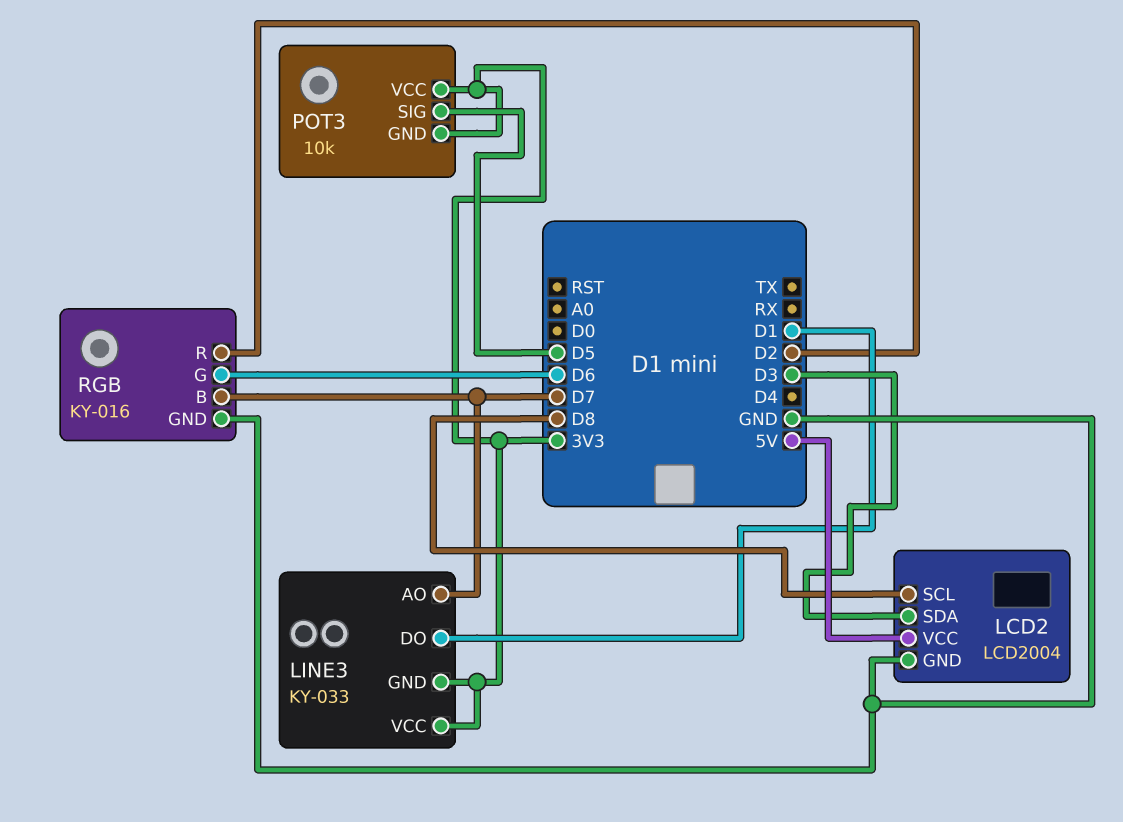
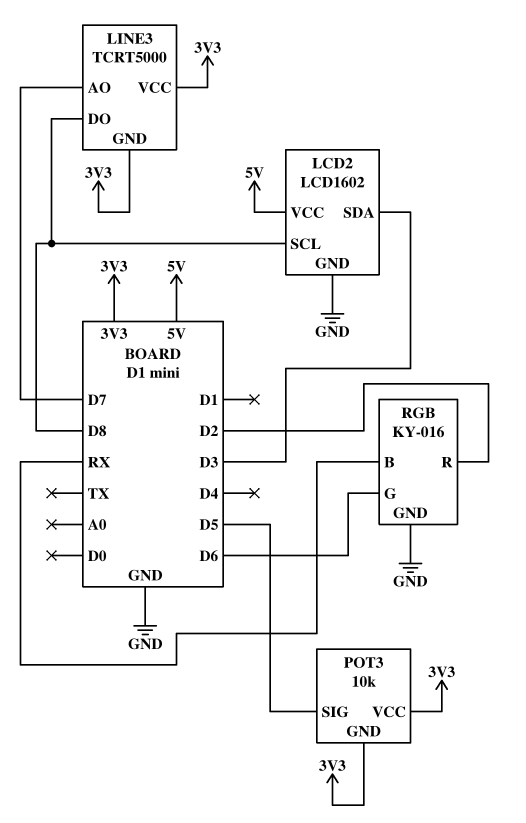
LCD2: LCD2004 -> LCD1602
LINE3: KY-033 -> TCRT5000
LINE3 pin DO: D1 -> D8
RGB pin B: D7 -> RX

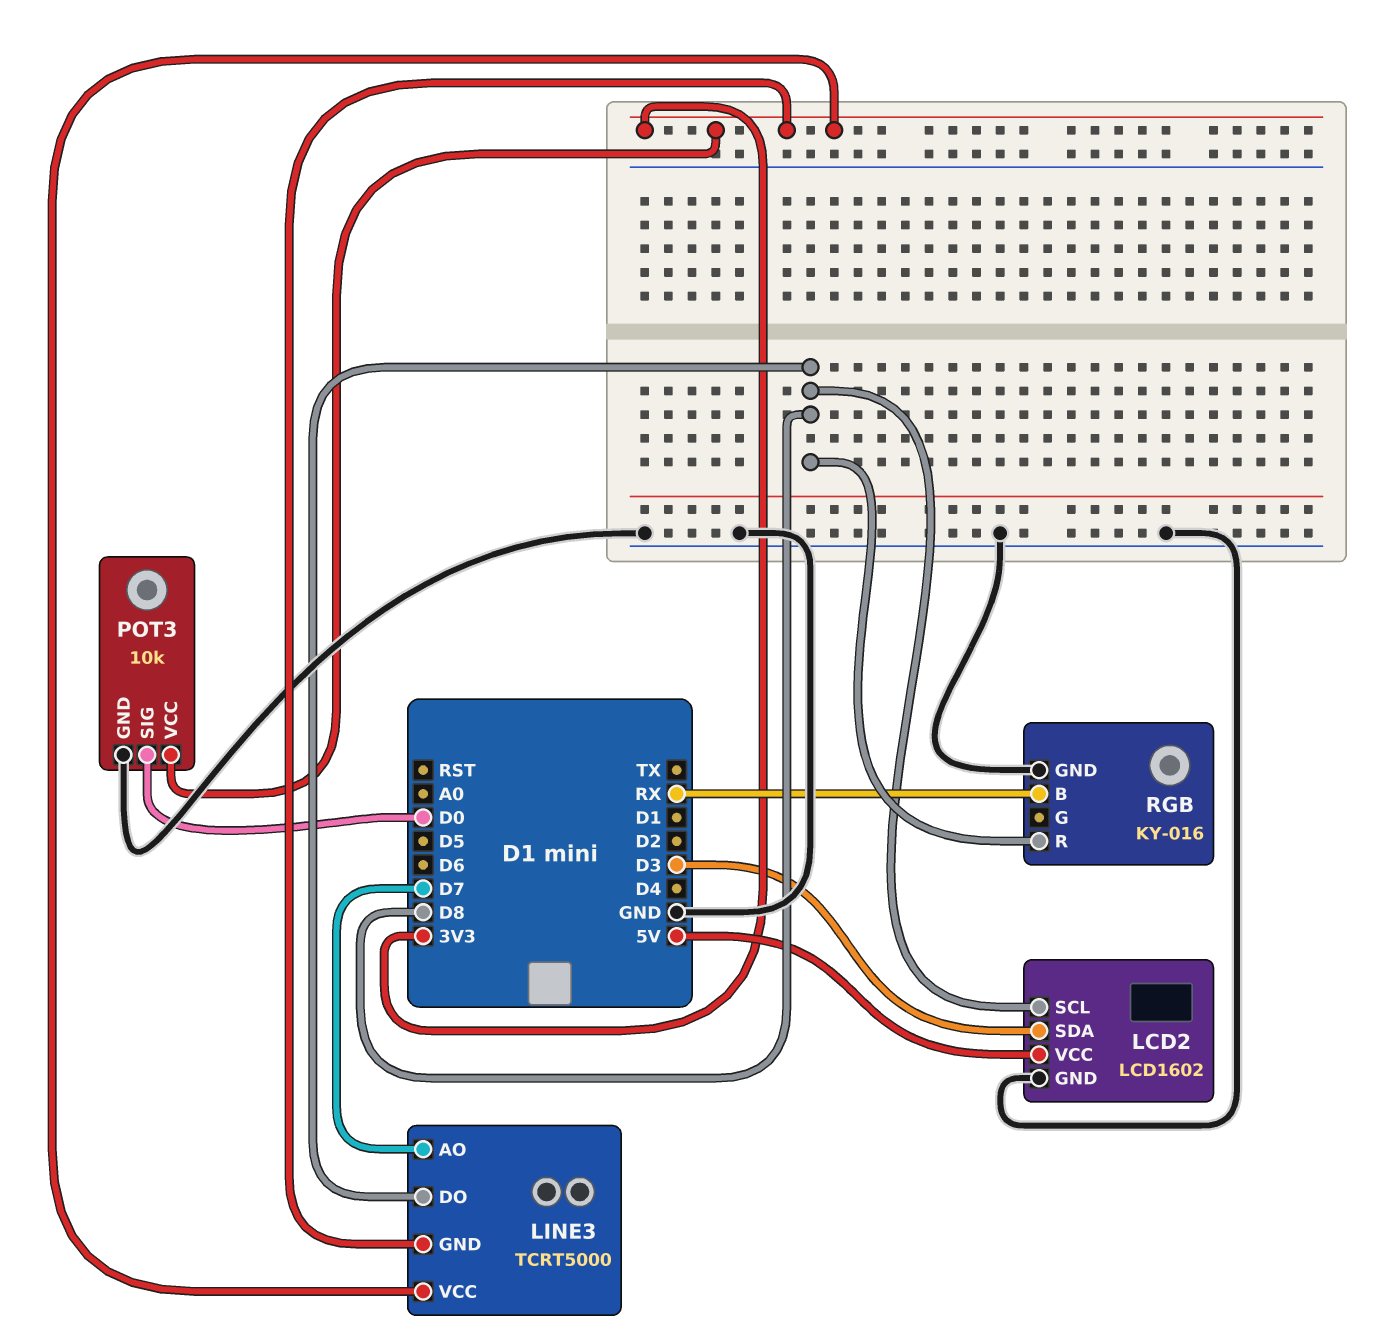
POT3 pin GND: 3V3 -> GND
POT3 pin SIG: D5 -> D0
RGB pin G: D6 -> none
RGB pin R: D2 -> D8

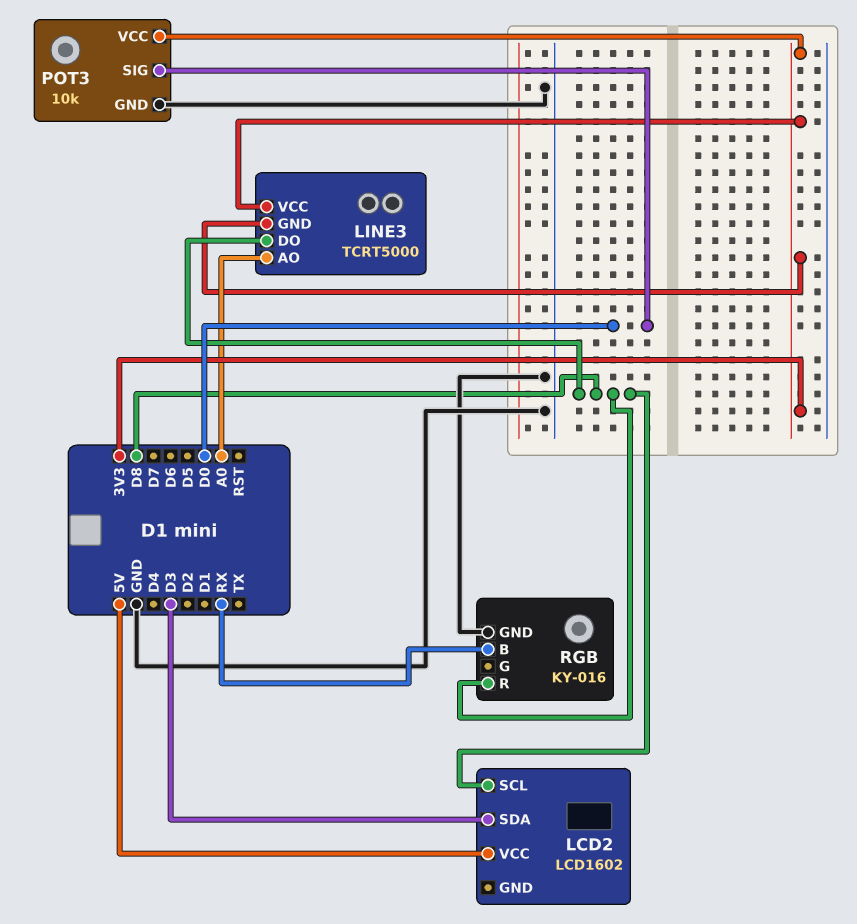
LCD2 pin GND: GND -> none
LINE3 pin AO: D7 -> A0

